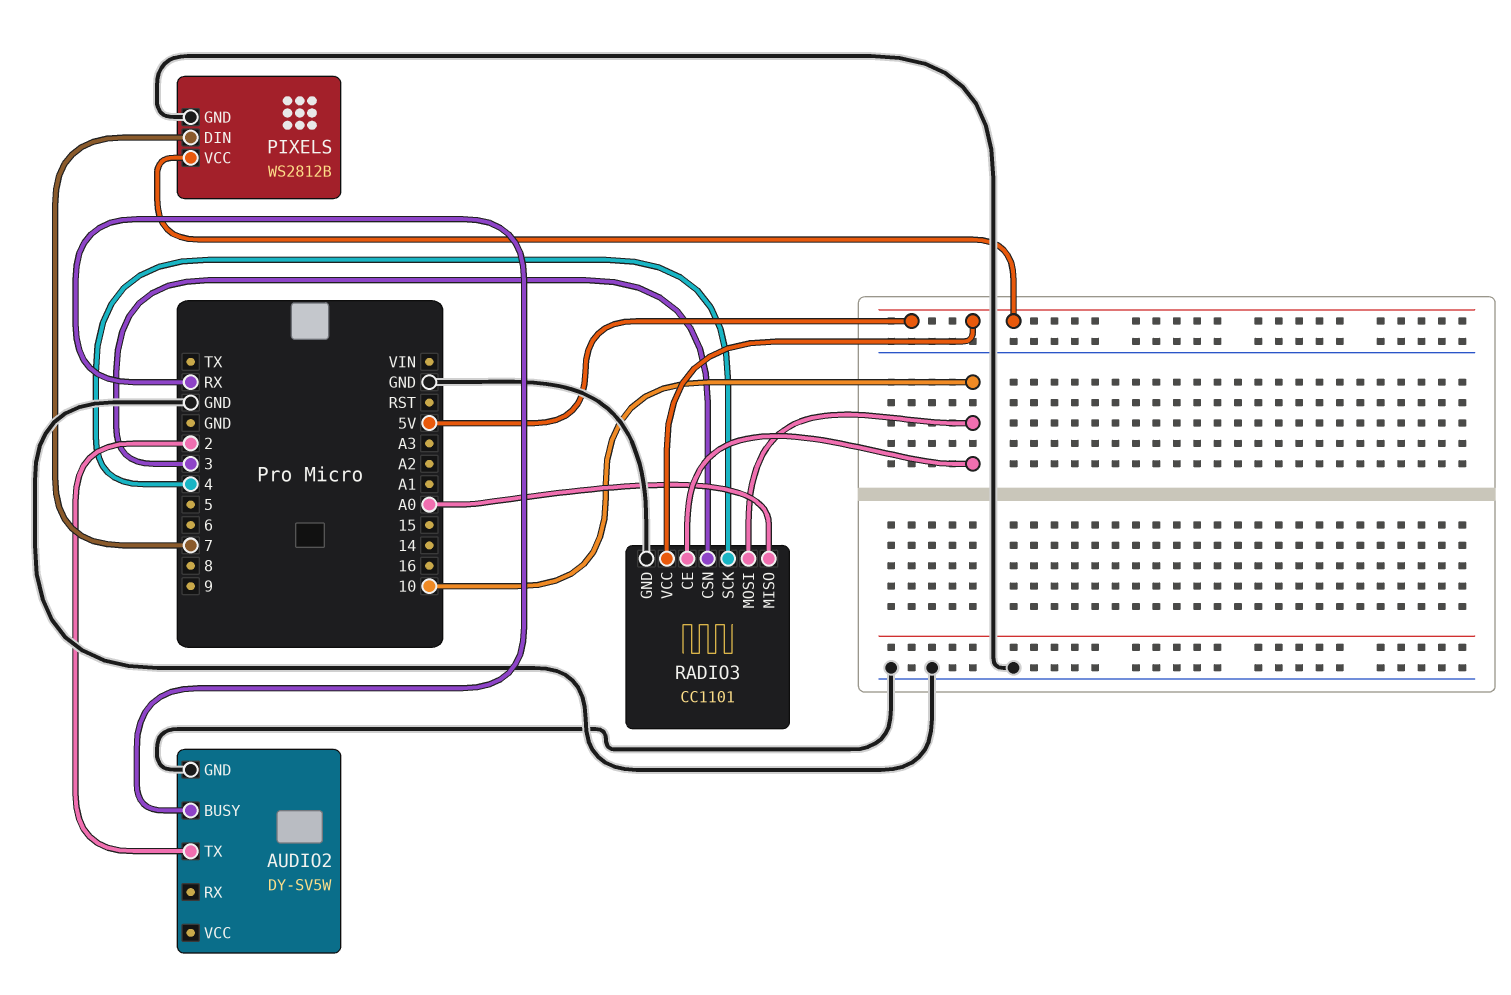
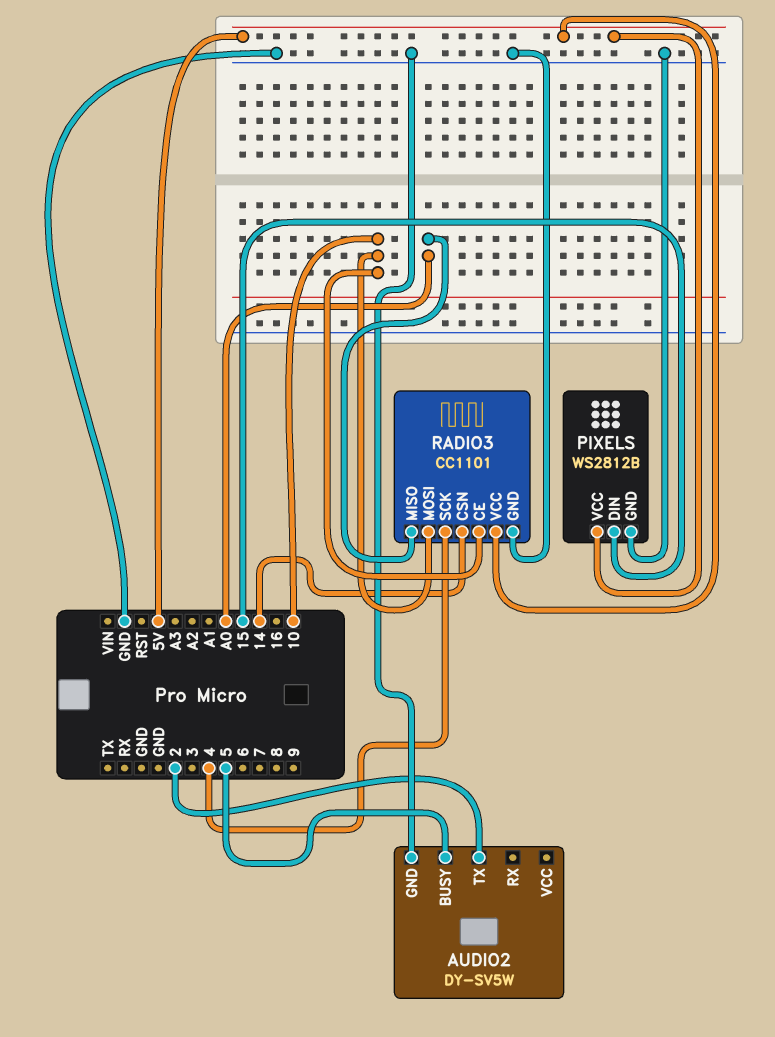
AUDIO2 pin BUSY: RX -> 5
PIXELS pin DIN: 7 -> 15
RADIO3 pin CSN: 3 -> 14

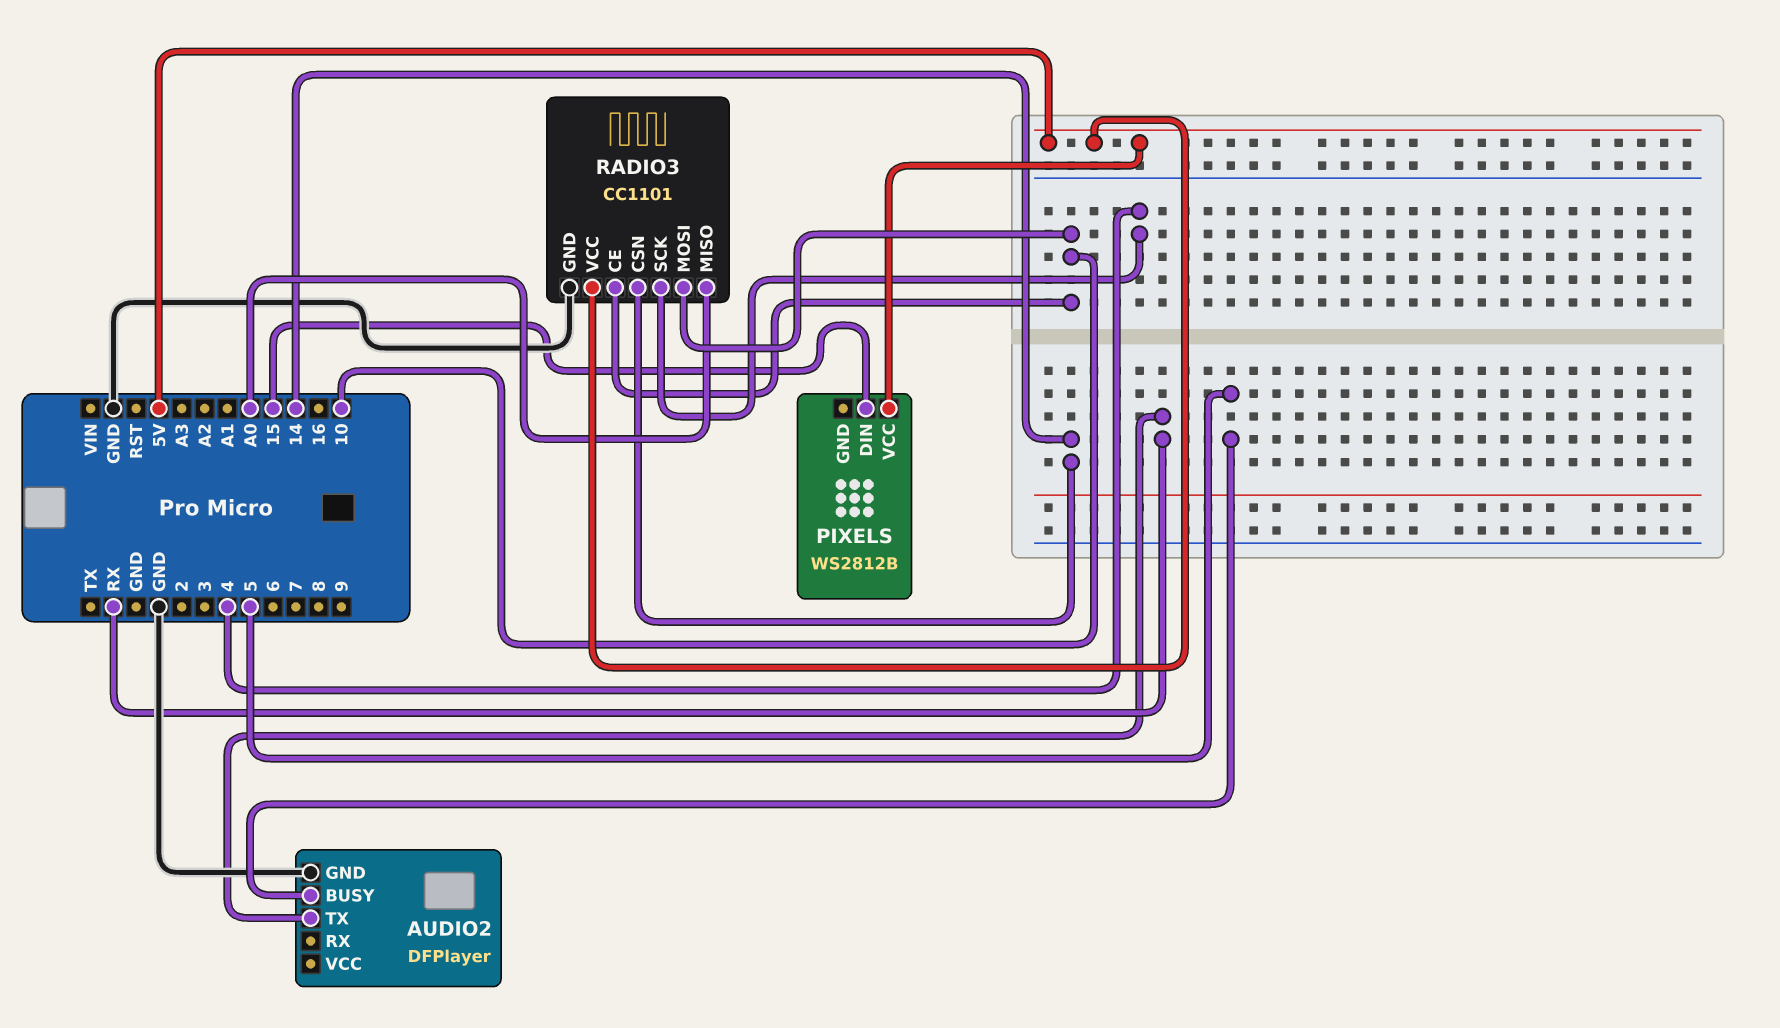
AUDIO2: DY-SV5W -> DFPlayer
AUDIO2 pin TX: 2 -> RX
PIXELS pin GND: GND -> none

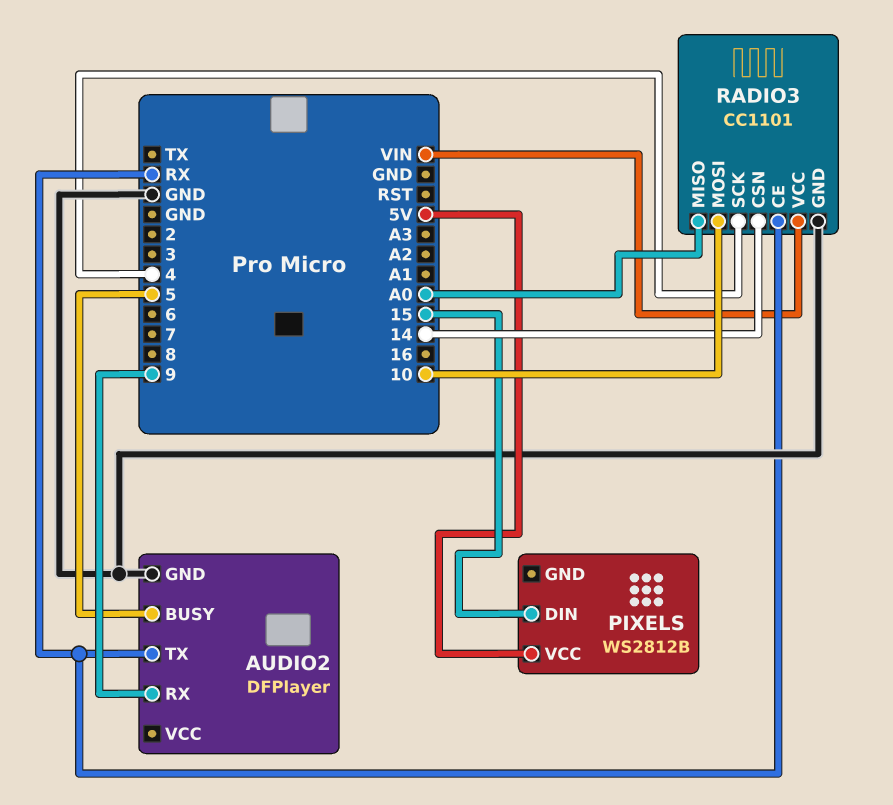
AUDIO2 pin RX: none -> 9
RADIO3 pin CE: 10 -> RX
RADIO3 pin VCC: 5V -> VIN

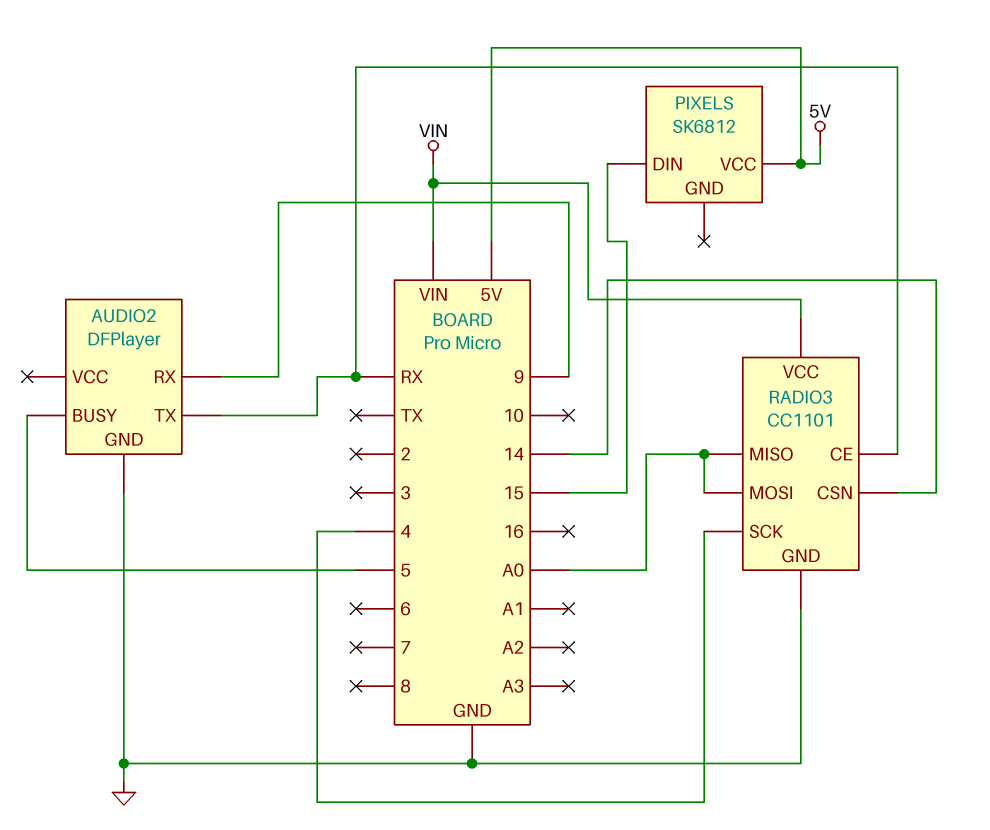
PIXELS: WS2812B -> SK6812
RADIO3 pin MOSI: 10 -> A0

